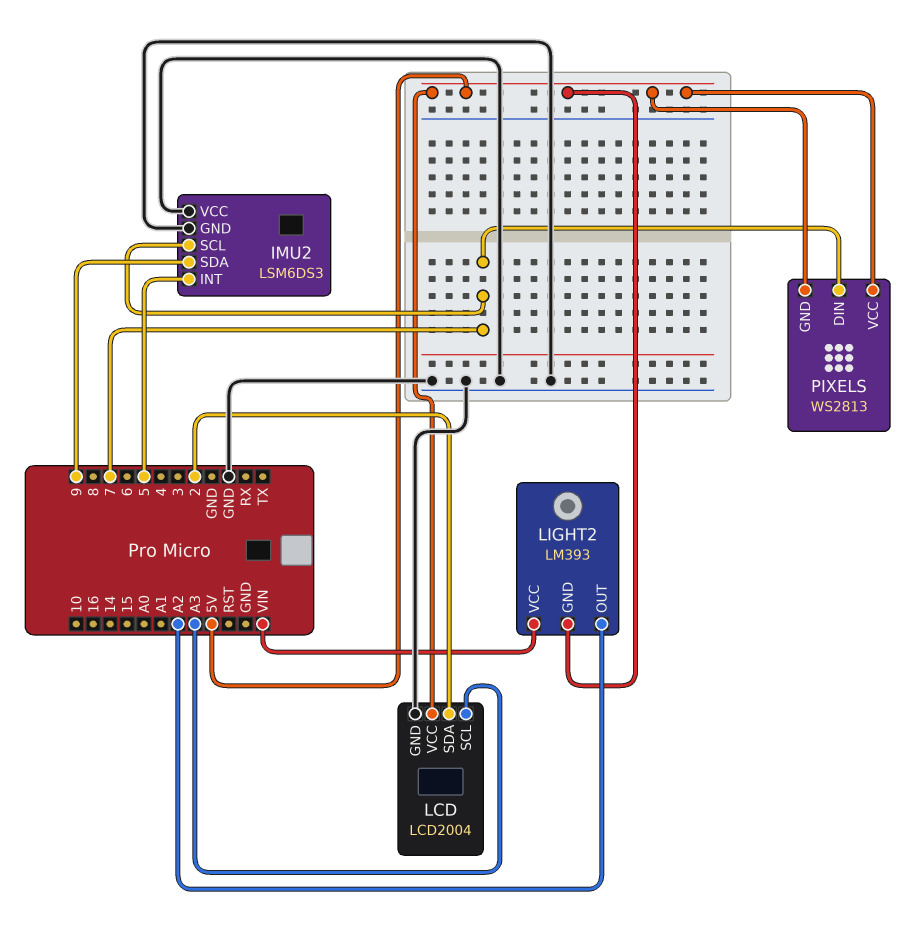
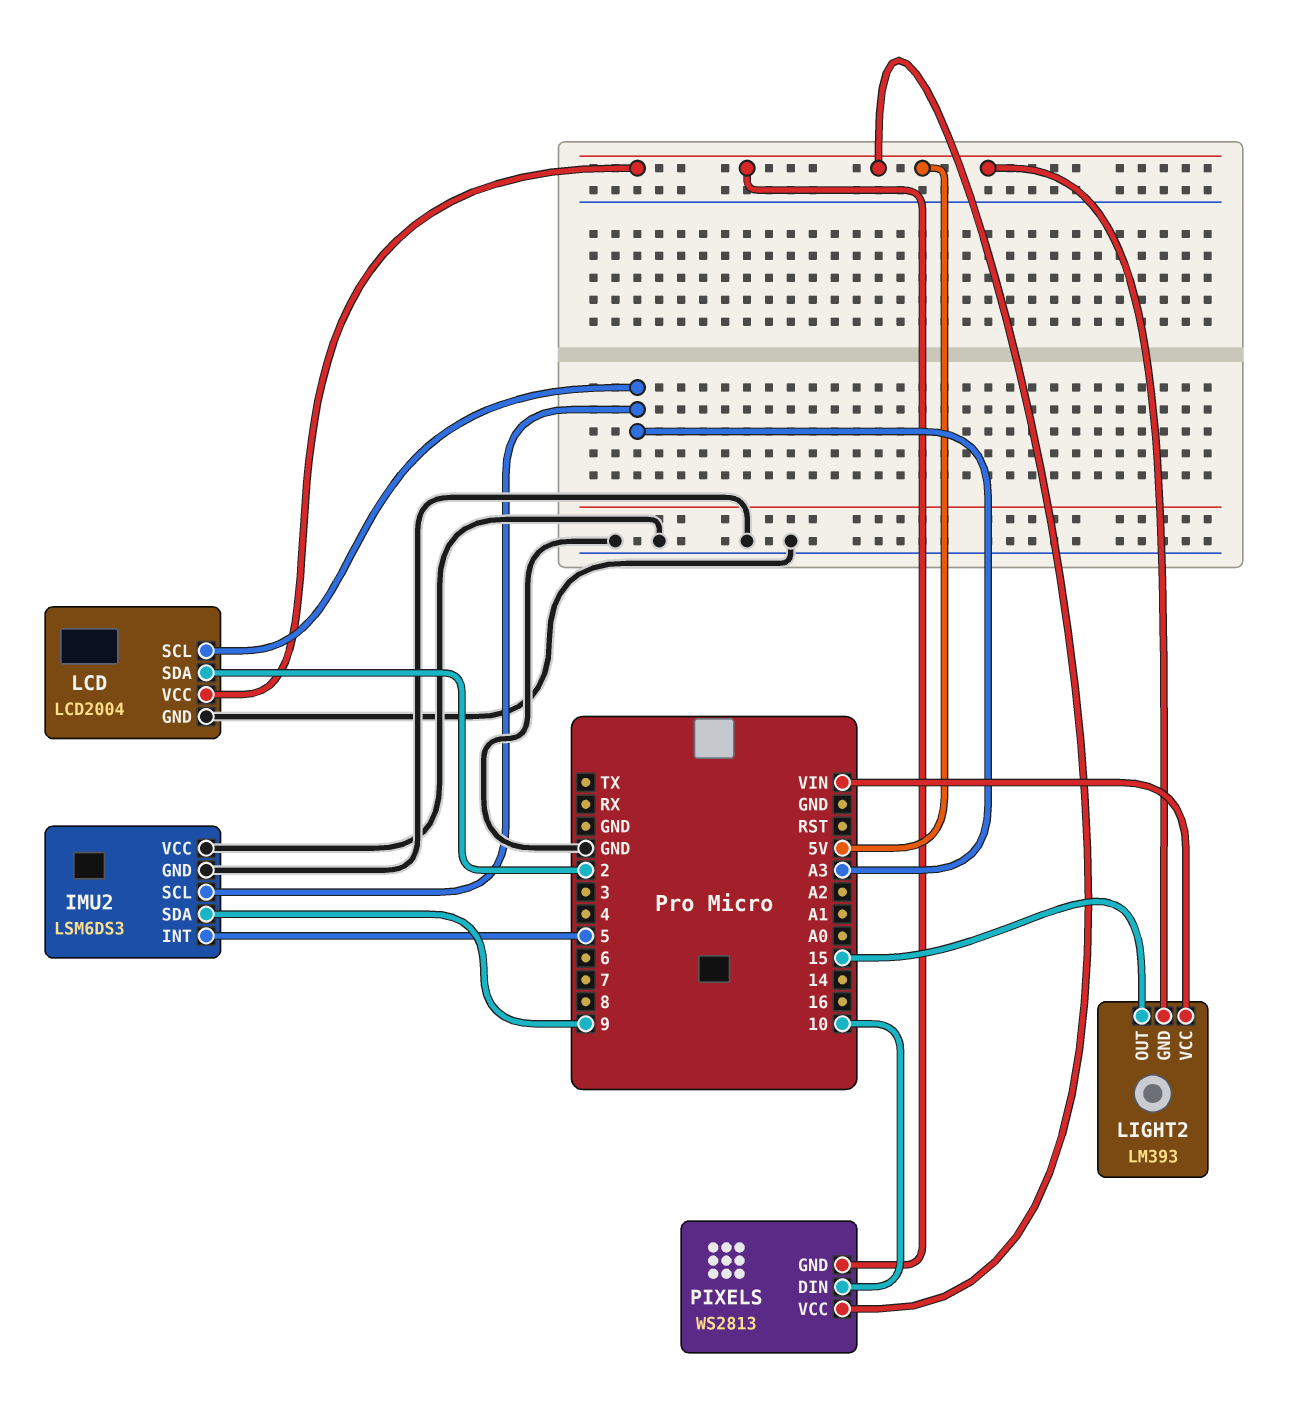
IMU2 pin SCL: 7 -> A3
LIGHT2 pin OUT: A2 -> 15
PIXELS pin DIN: 7 -> 10

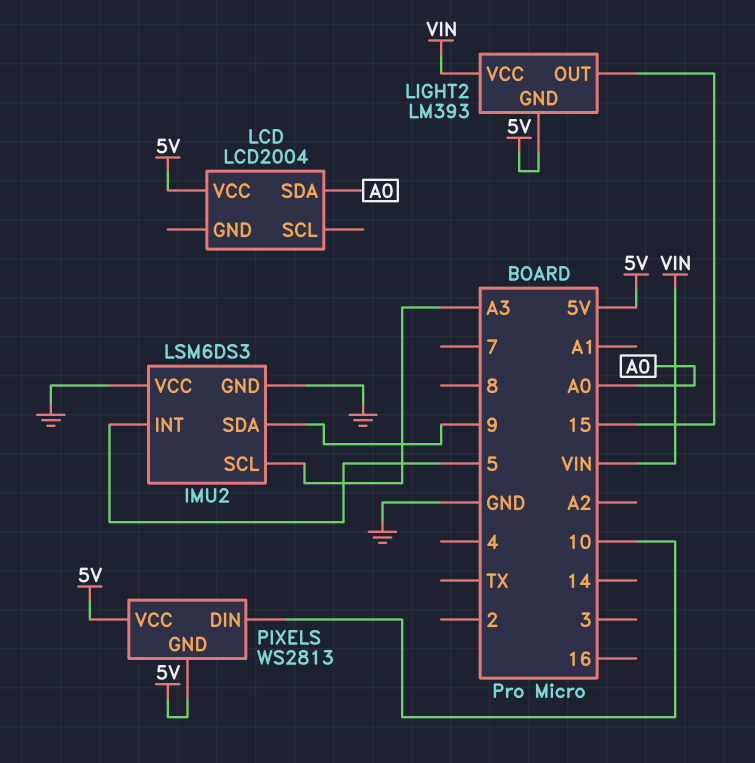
LCD pin GND: GND -> none
LCD pin SCL: A3 -> none
LCD pin SDA: 2 -> A0

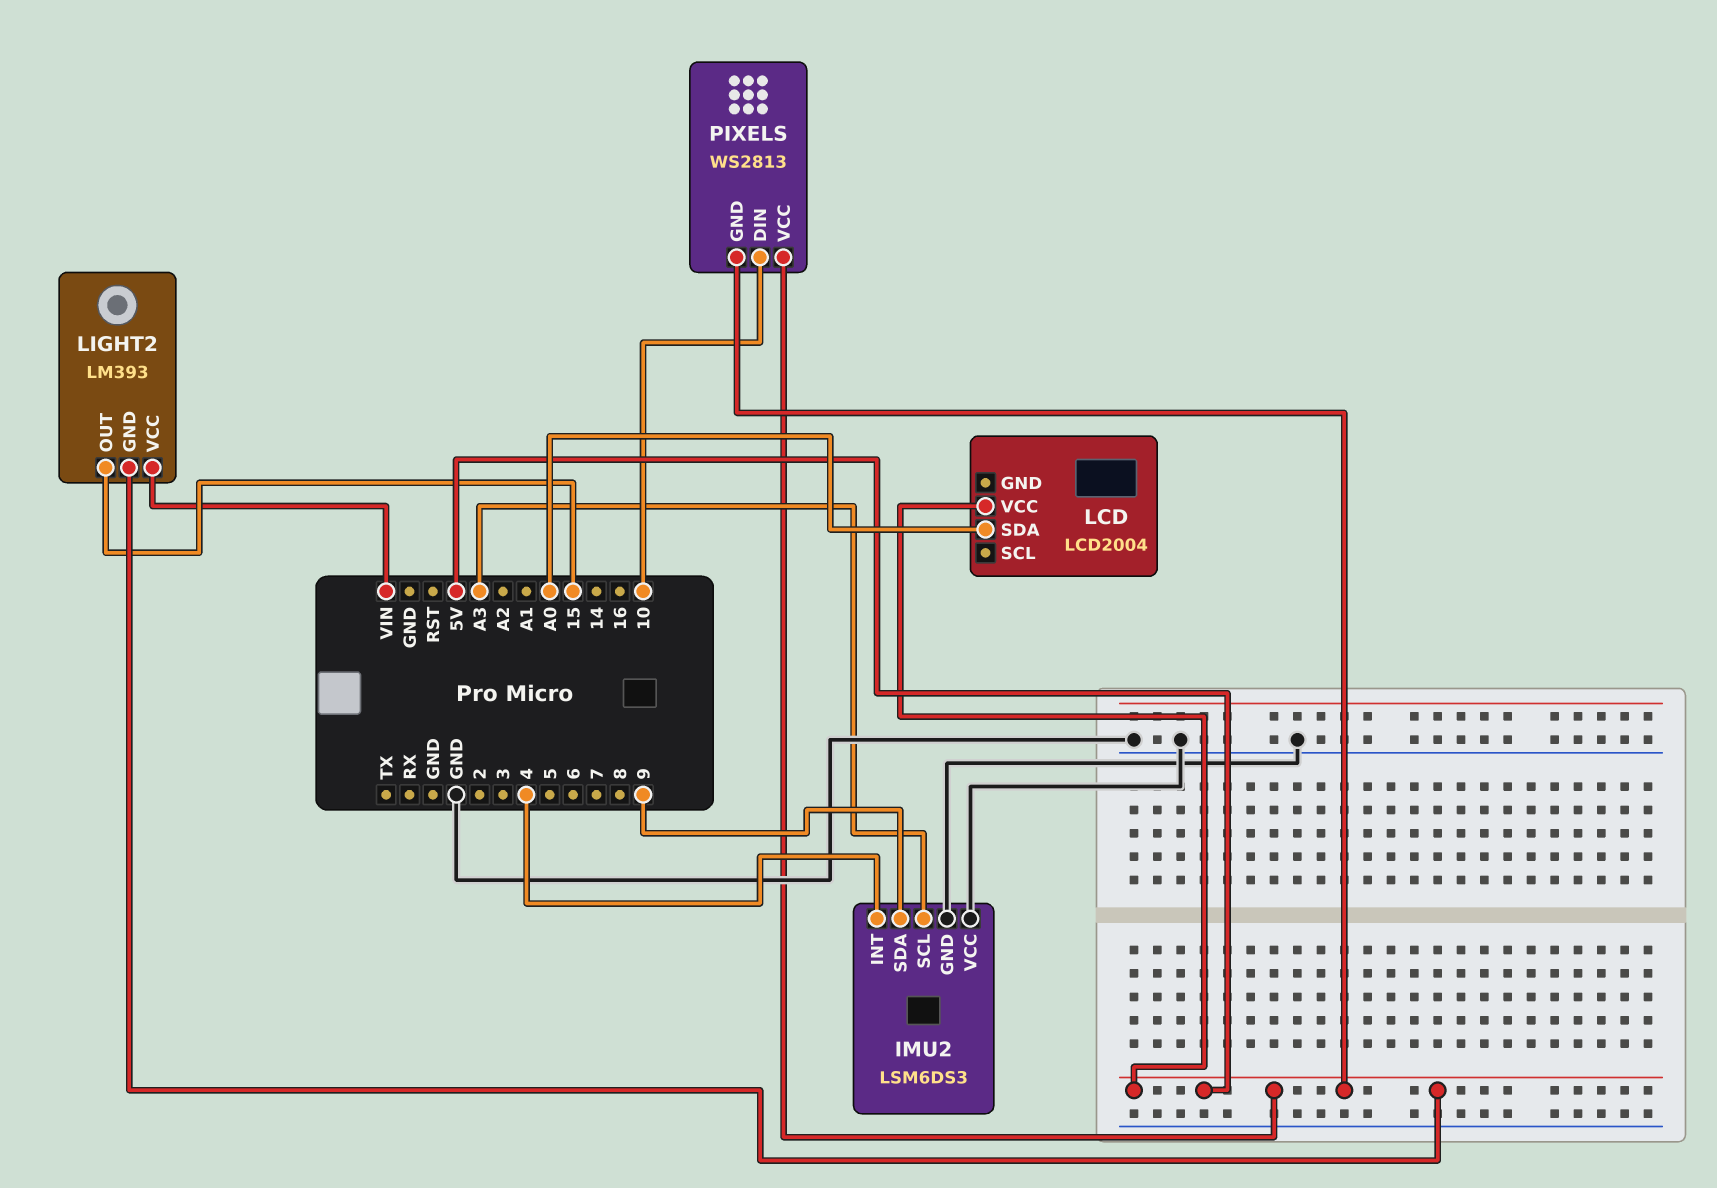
IMU2 pin INT: 5 -> 4

